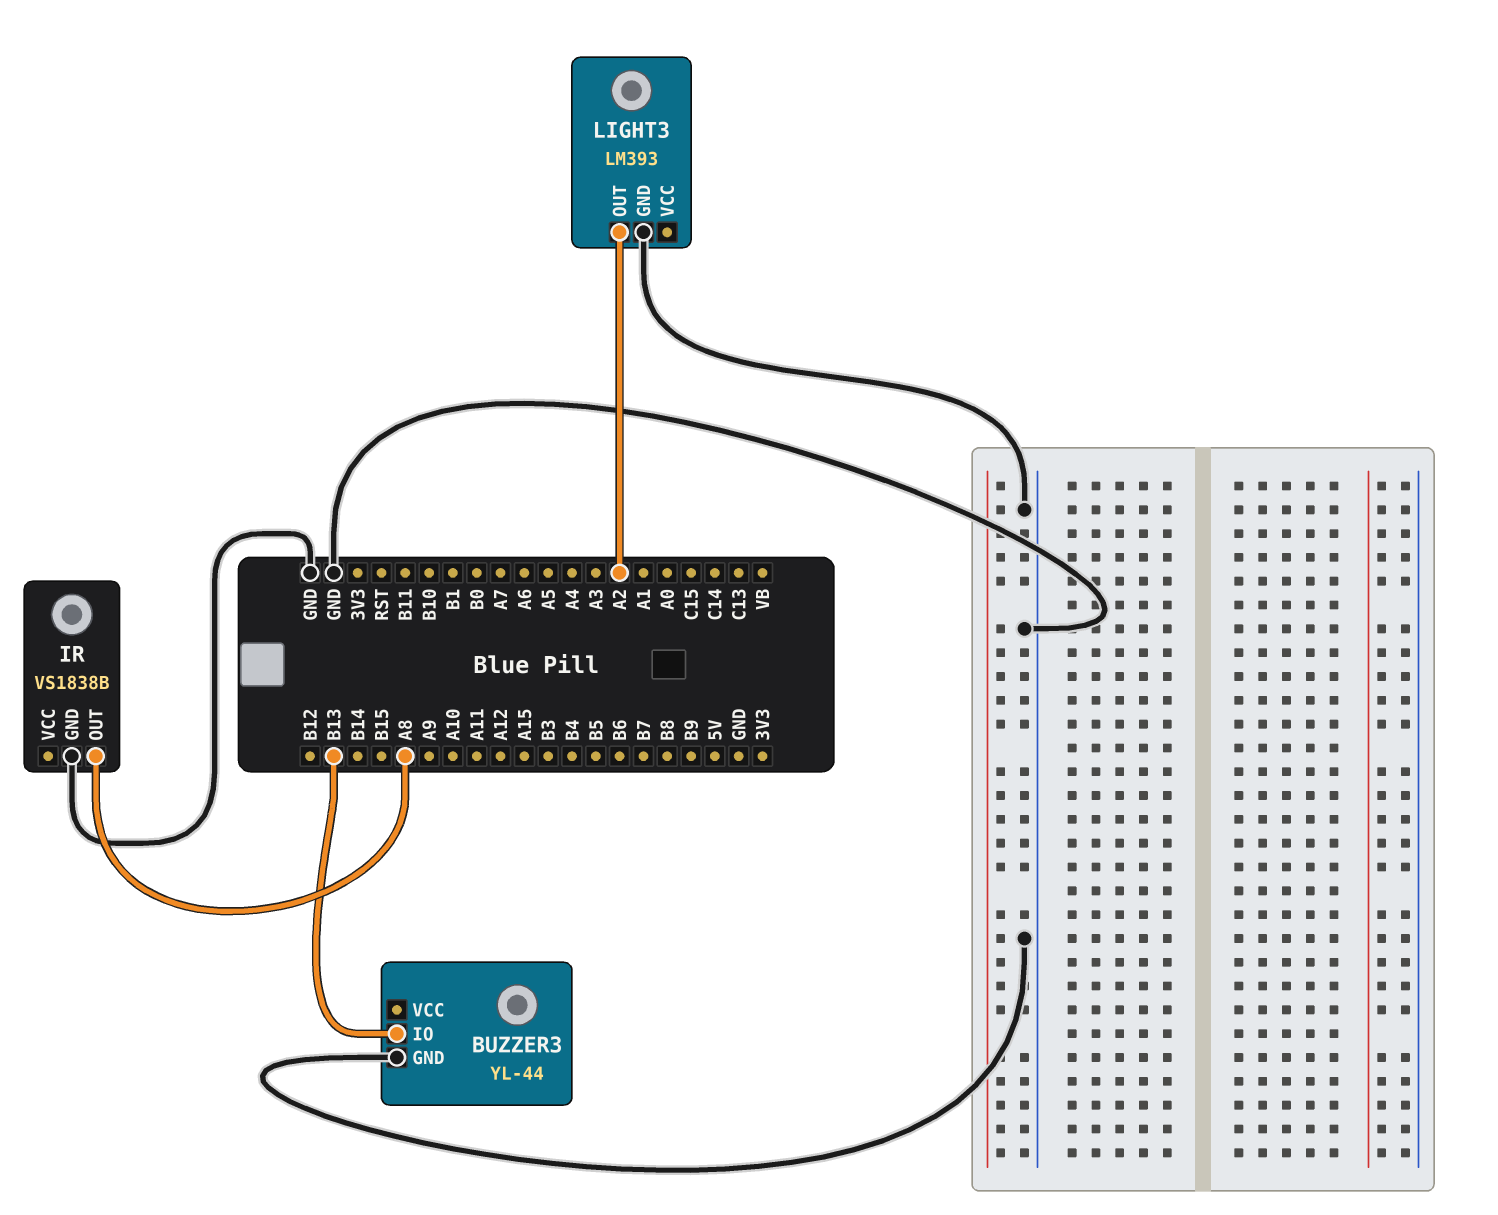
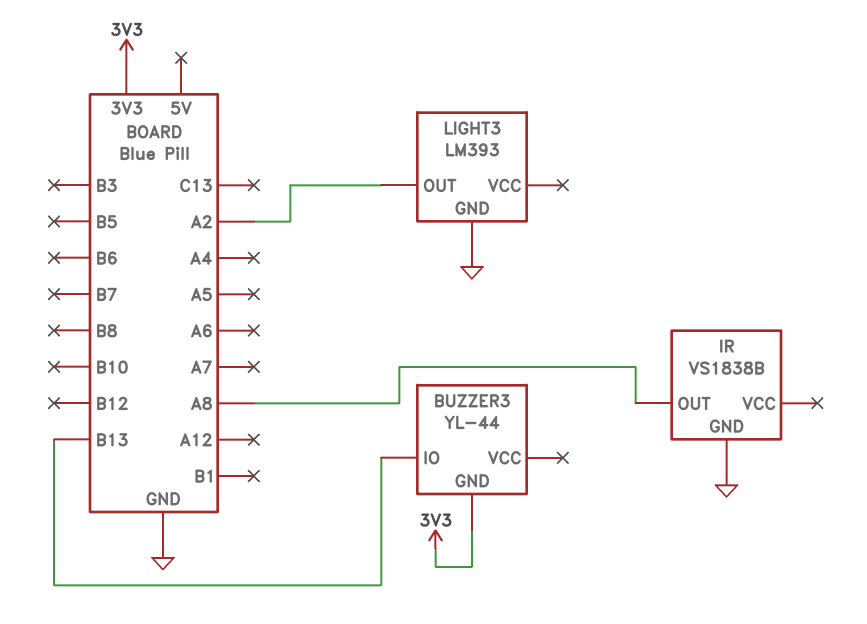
BUZZER3 pin GND: GND -> 3V3

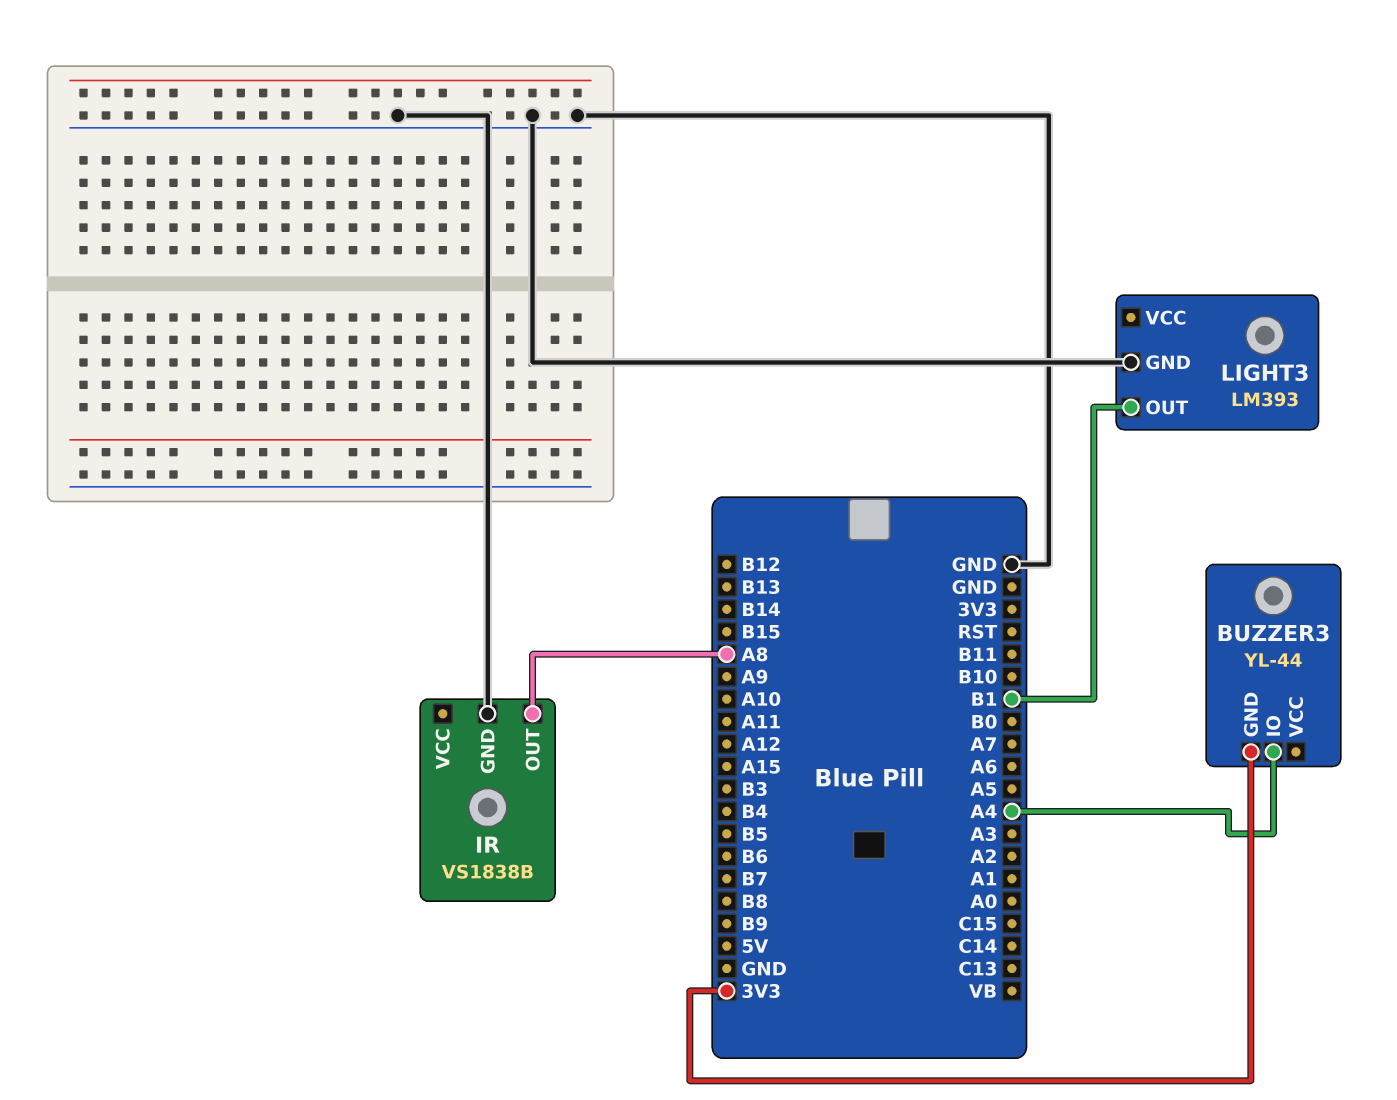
BUZZER3 pin IO: B13 -> A4
LIGHT3 pin OUT: A2 -> B1

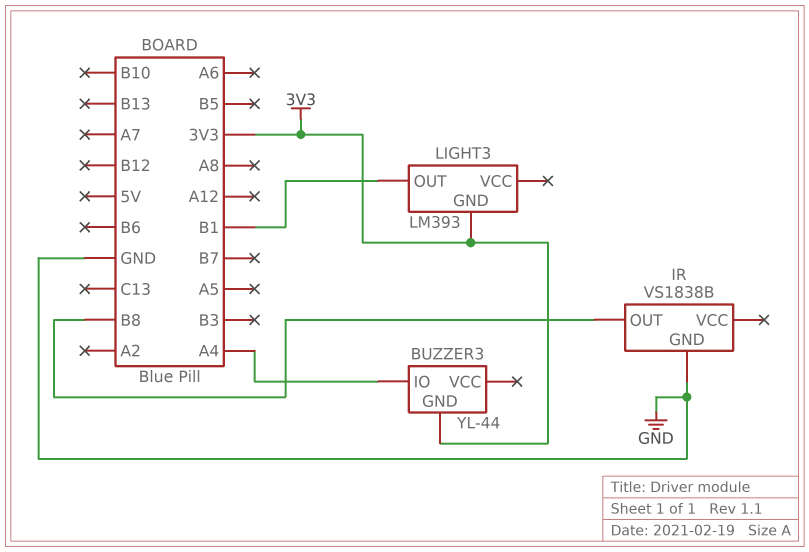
IR pin OUT: A8 -> B8
LIGHT3 pin GND: GND -> 3V3

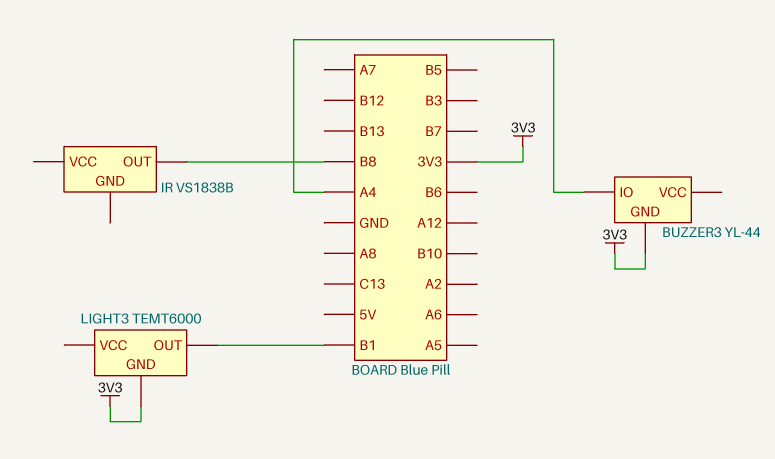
IR pin GND: GND -> none
LIGHT3: LM393 -> TEMT6000

